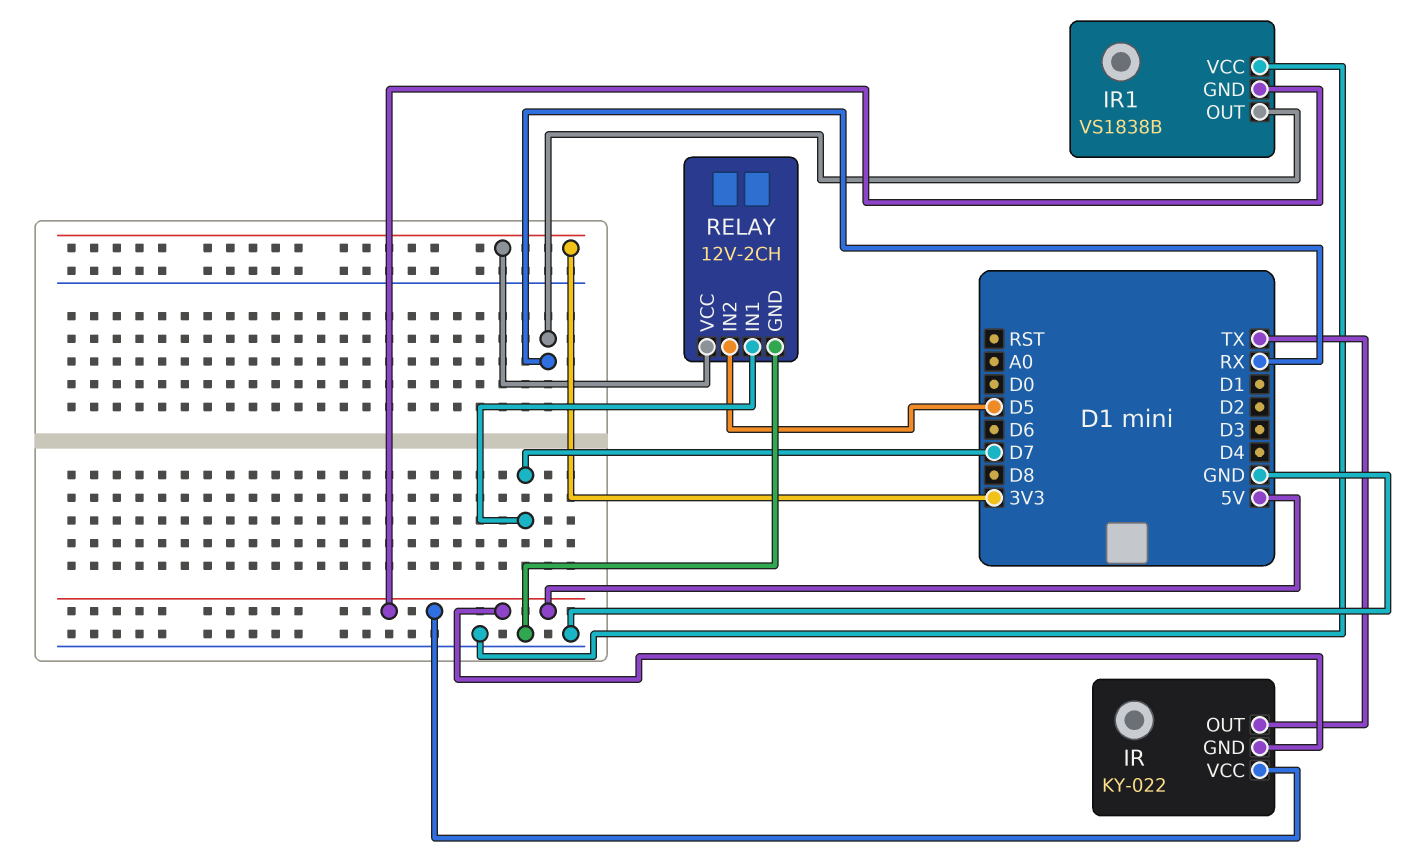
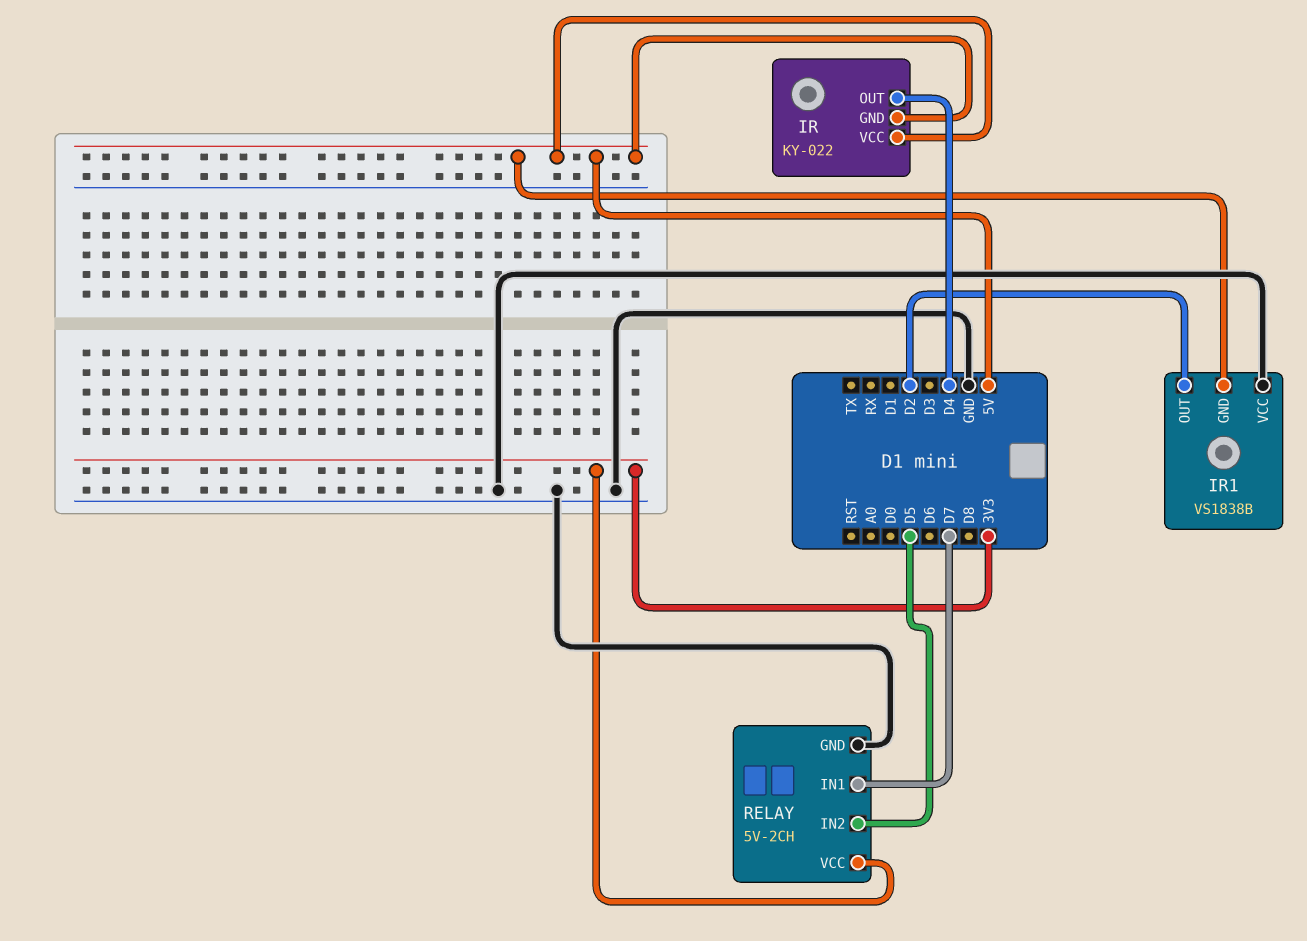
IR pin OUT: TX -> D4
IR1 pin OUT: RX -> D2
RELAY: 12V-2CH -> 5V-2CH

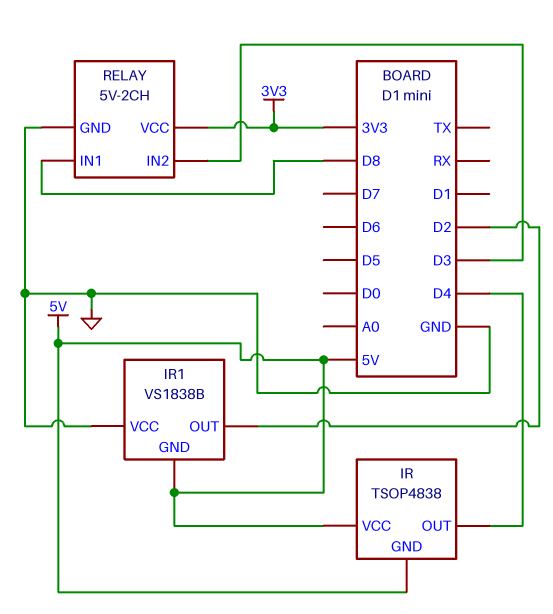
IR: KY-022 -> TSOP4838
RELAY pin IN1: D7 -> D8
RELAY pin IN2: D5 -> D3

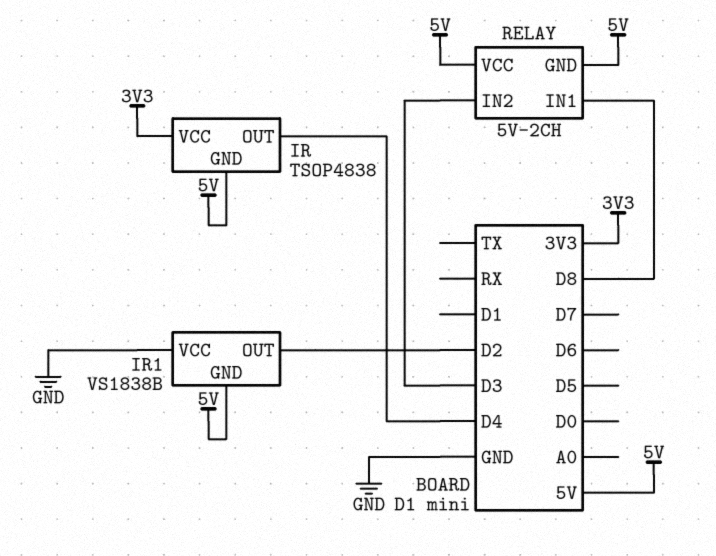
IR pin VCC: 5V -> 3V3
RELAY pin GND: GND -> 5V
RELAY pin VCC: 3V3 -> 5V

